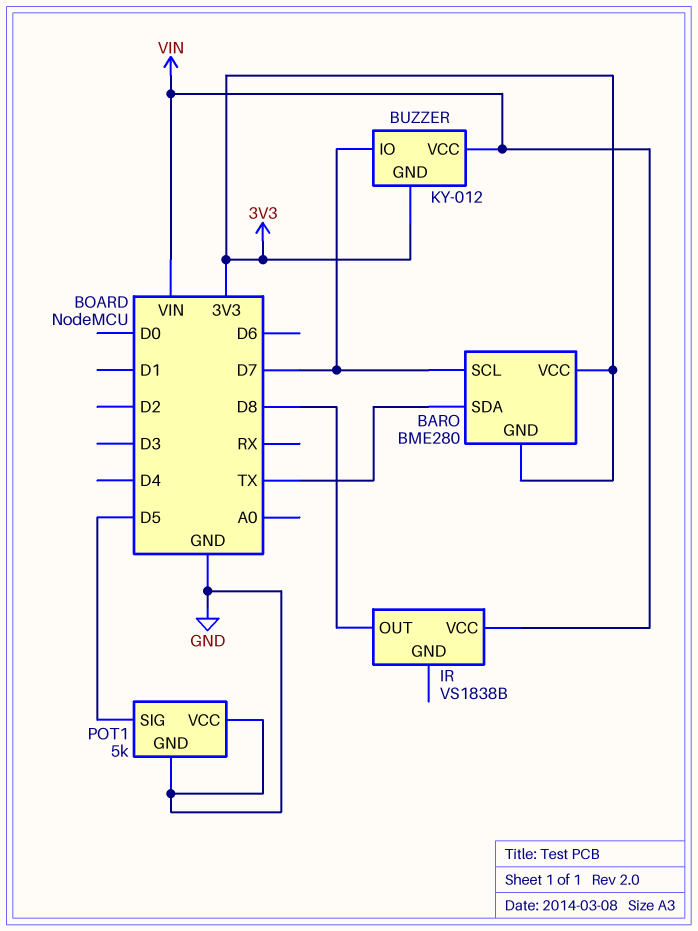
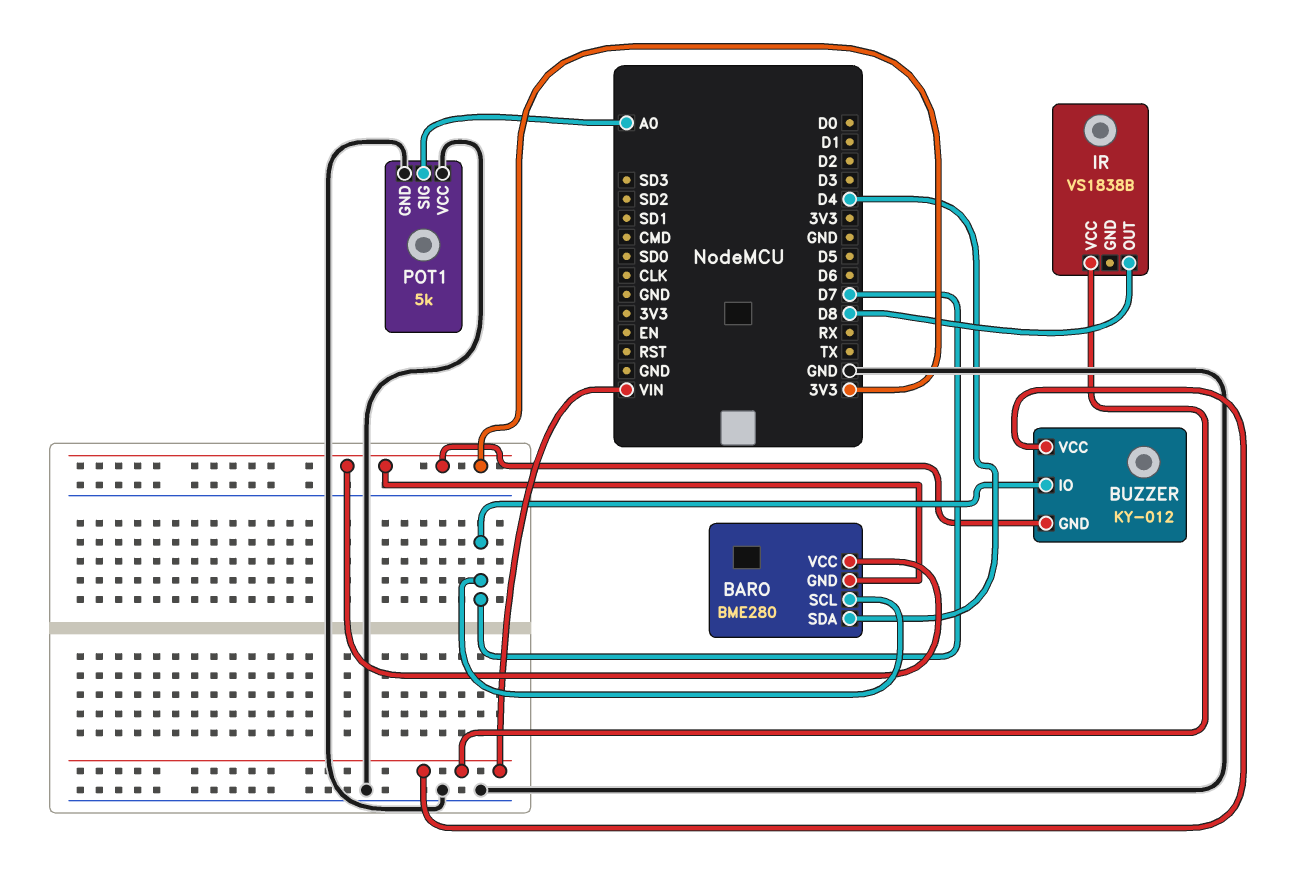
BARO pin SDA: TX -> D4
POT1 pin SIG: D5 -> A0

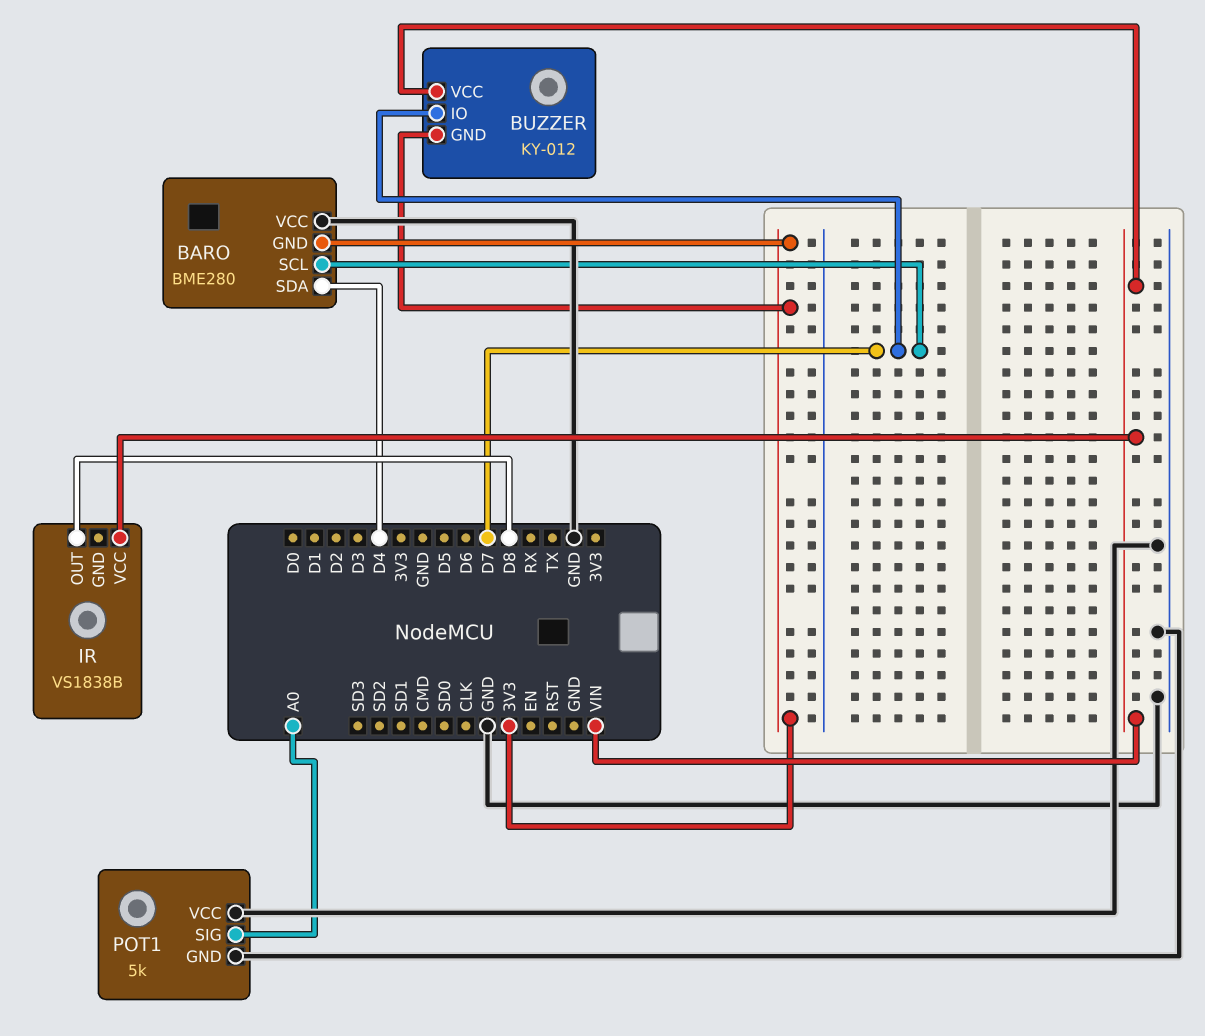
BARO pin VCC: 3V3 -> GND

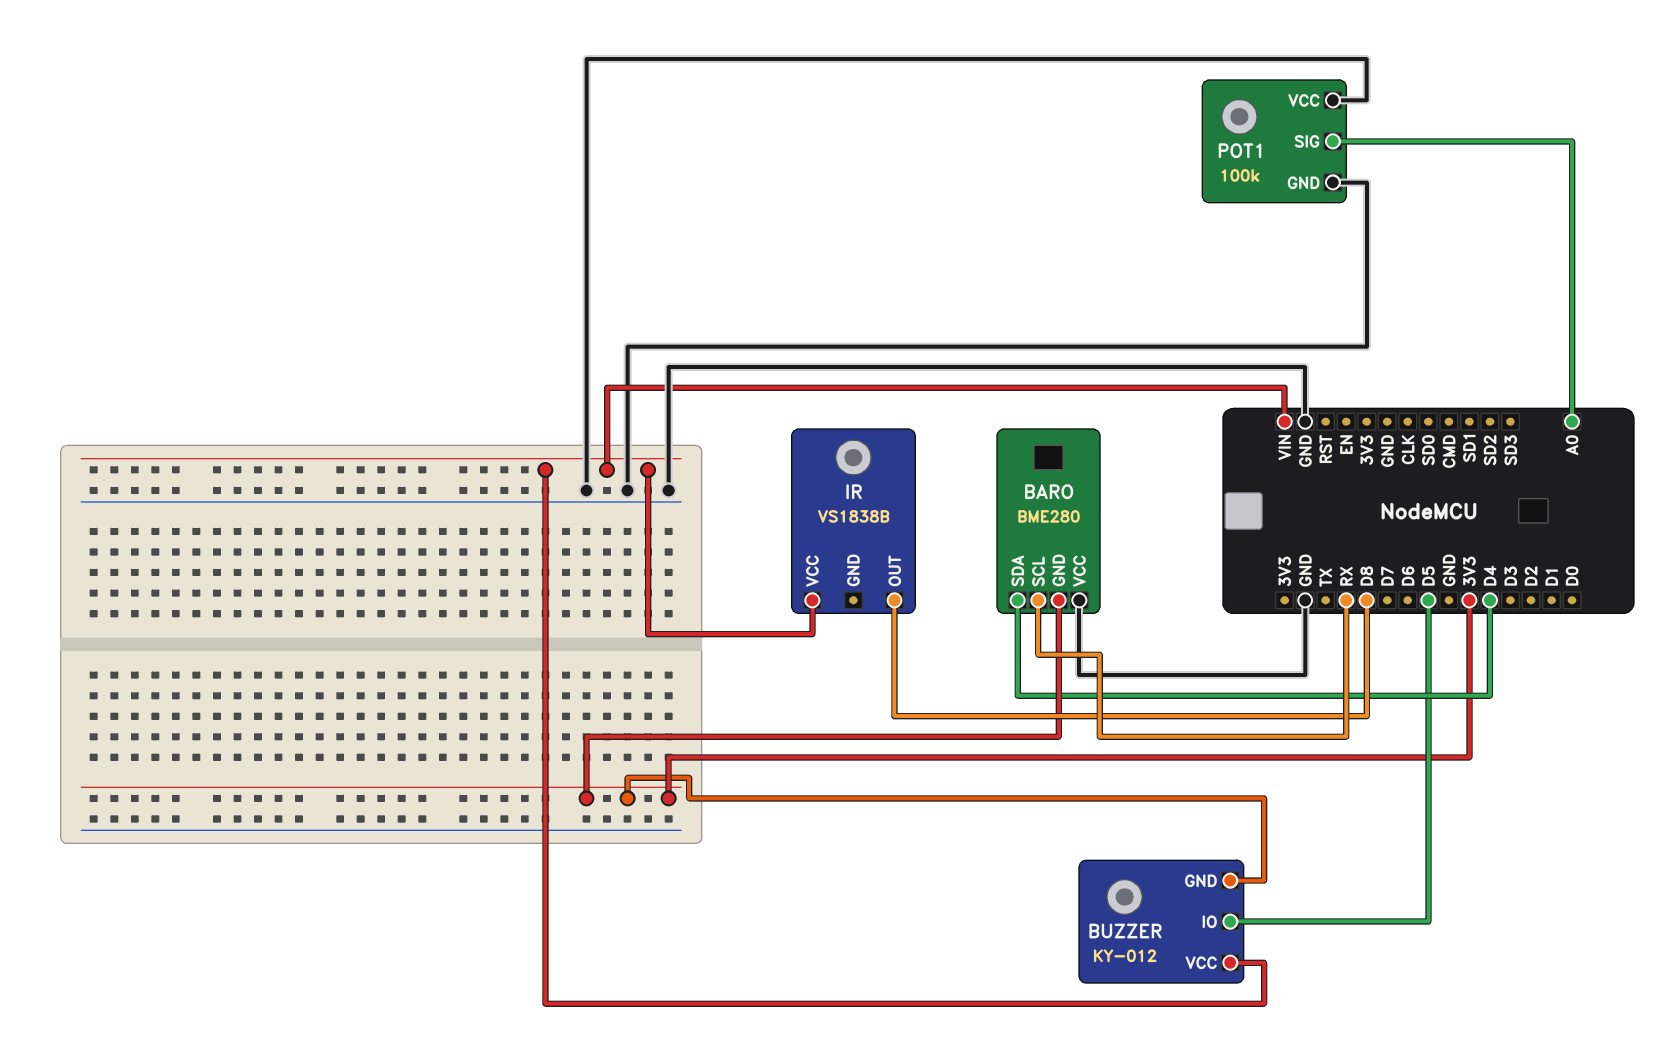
BARO pin SCL: D7 -> RX
BUZZER pin IO: D7 -> D5
POT1: 5k -> 100k

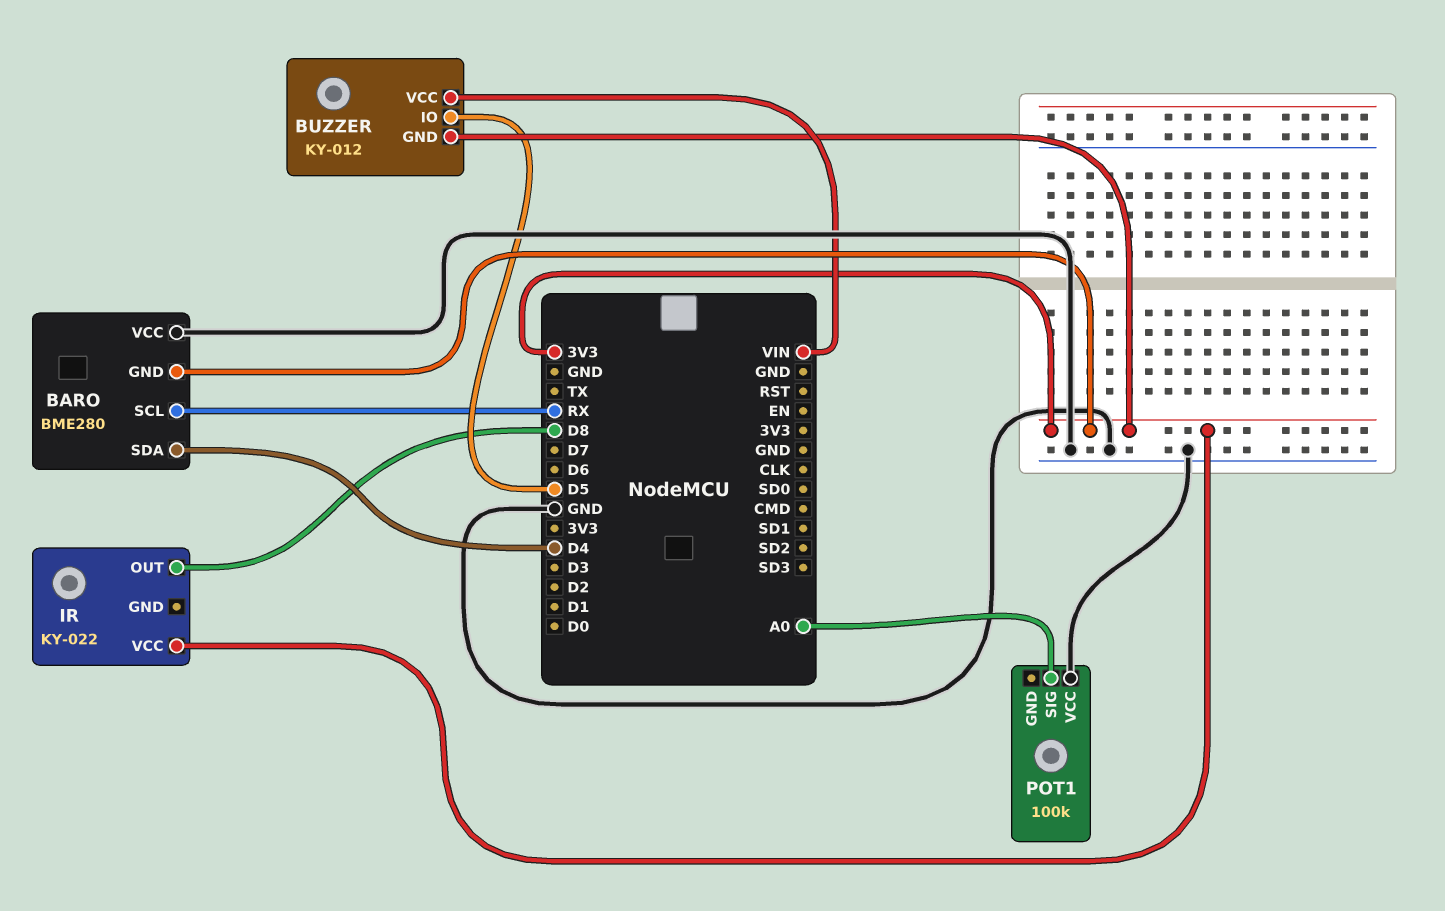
IR: VS1838B -> KY-022
IR pin VCC: VIN -> 3V3
POT1 pin GND: GND -> none

